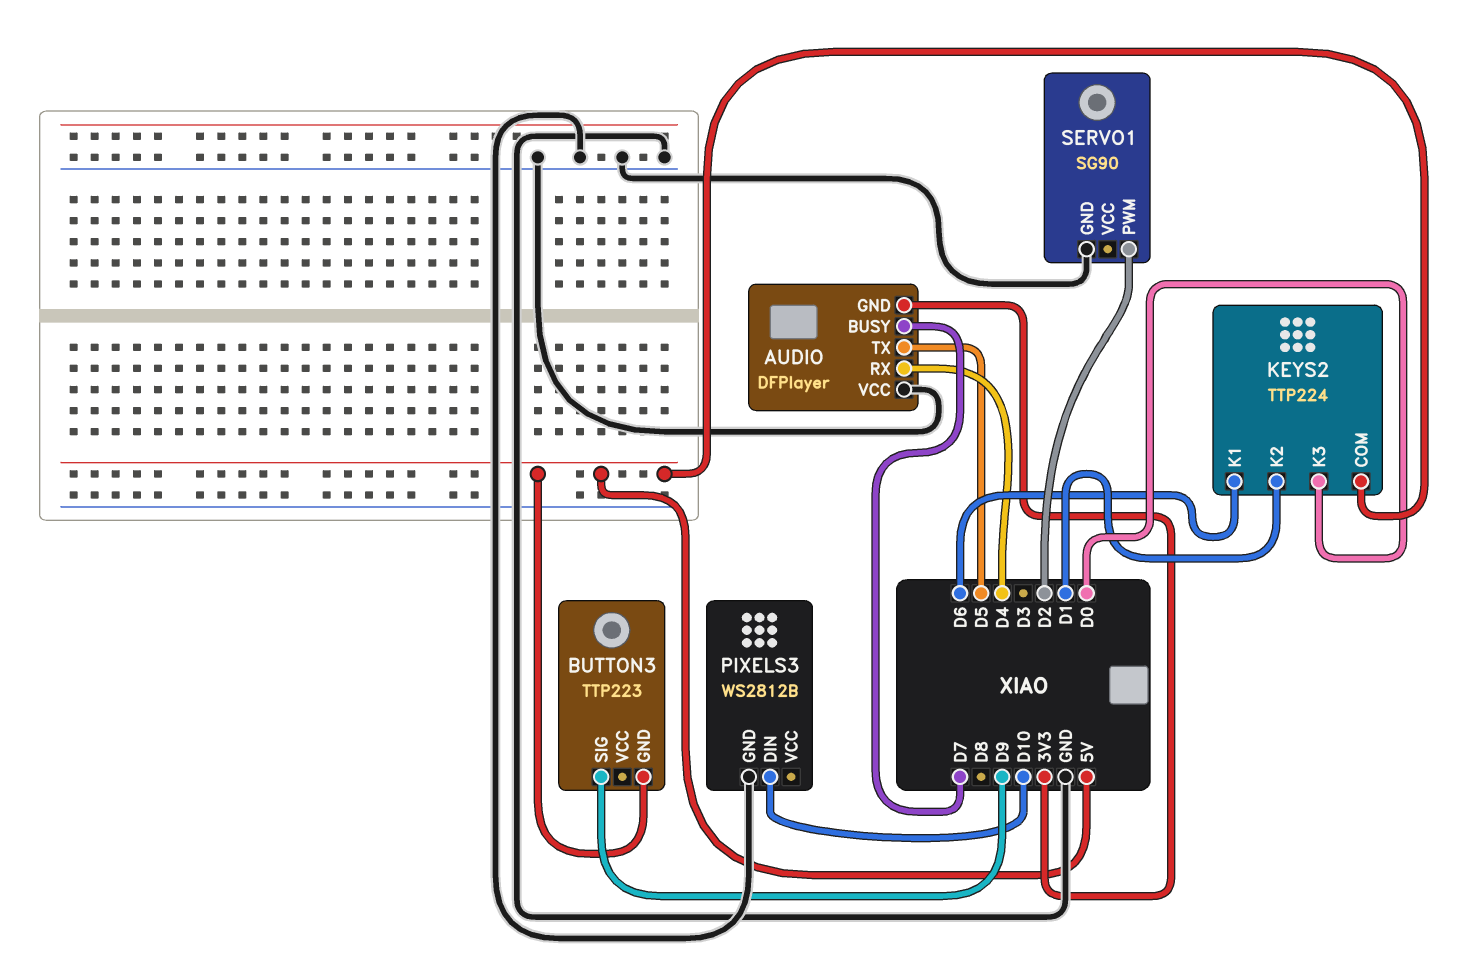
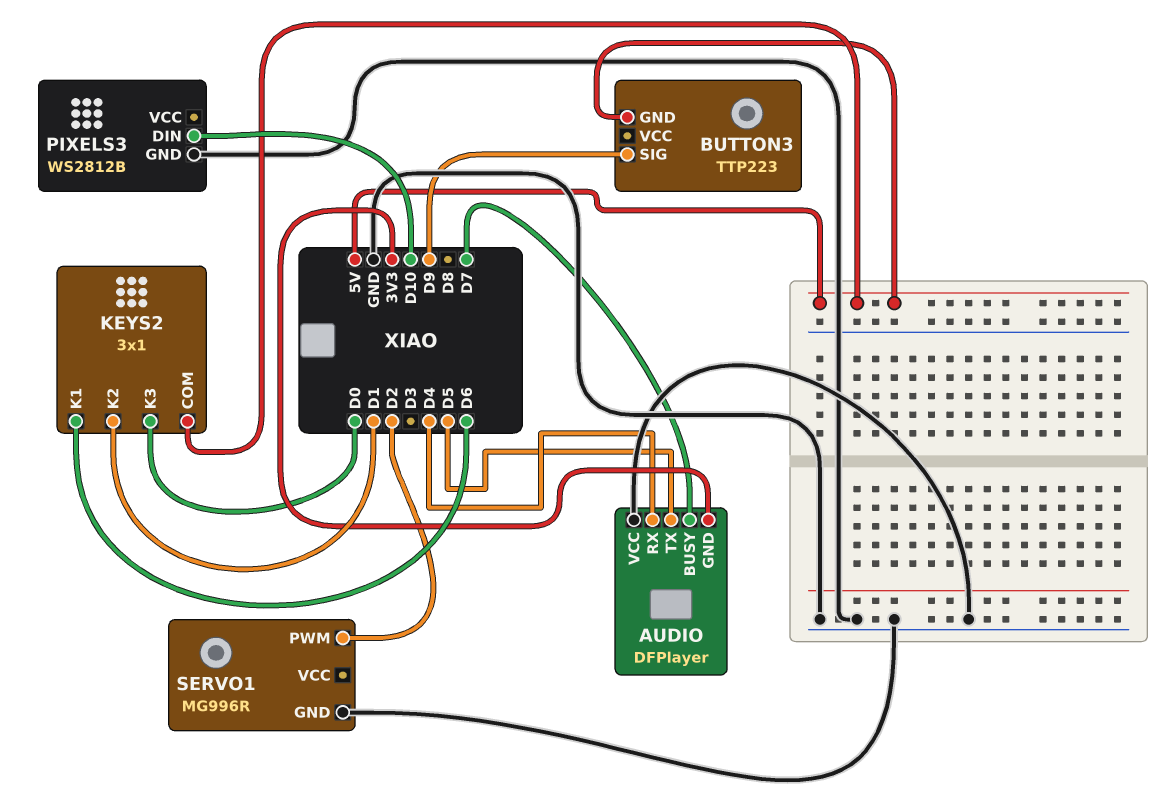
KEYS2: TTP224 -> 3x1
SERVO1: SG90 -> MG996R

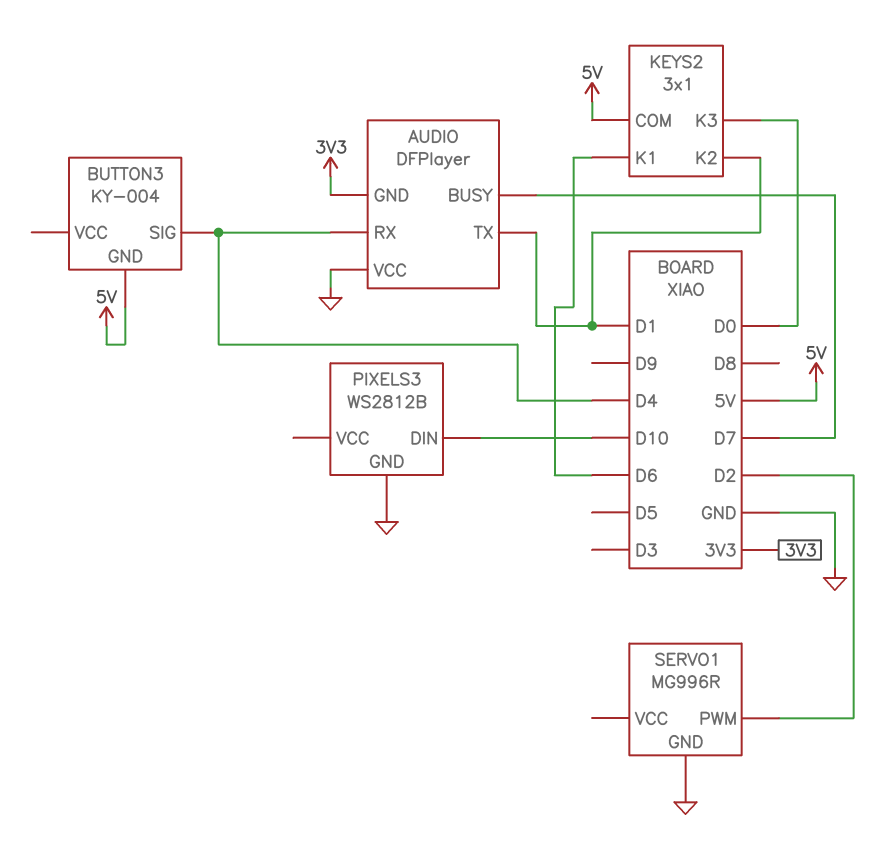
AUDIO pin TX: D5 -> D1
BUTTON3: TTP223 -> KY-004
BUTTON3 pin SIG: D9 -> D4

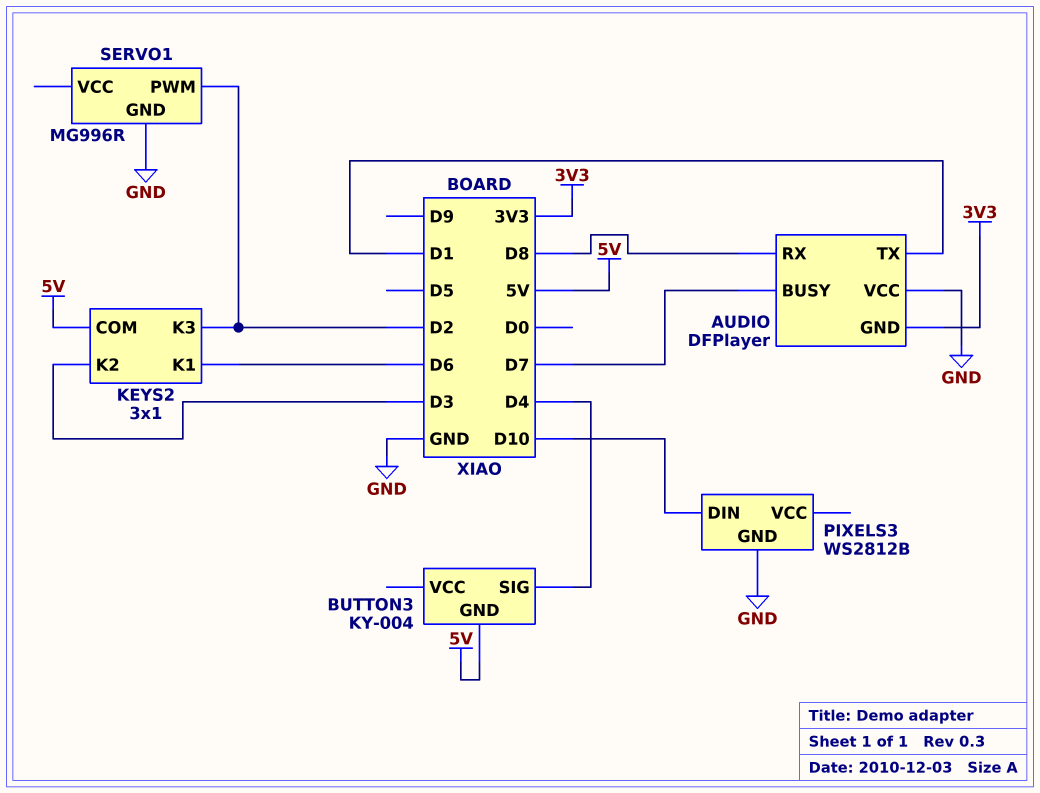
AUDIO pin RX: D4 -> D8
KEYS2 pin K2: D1 -> D3
KEYS2 pin K3: D0 -> D2

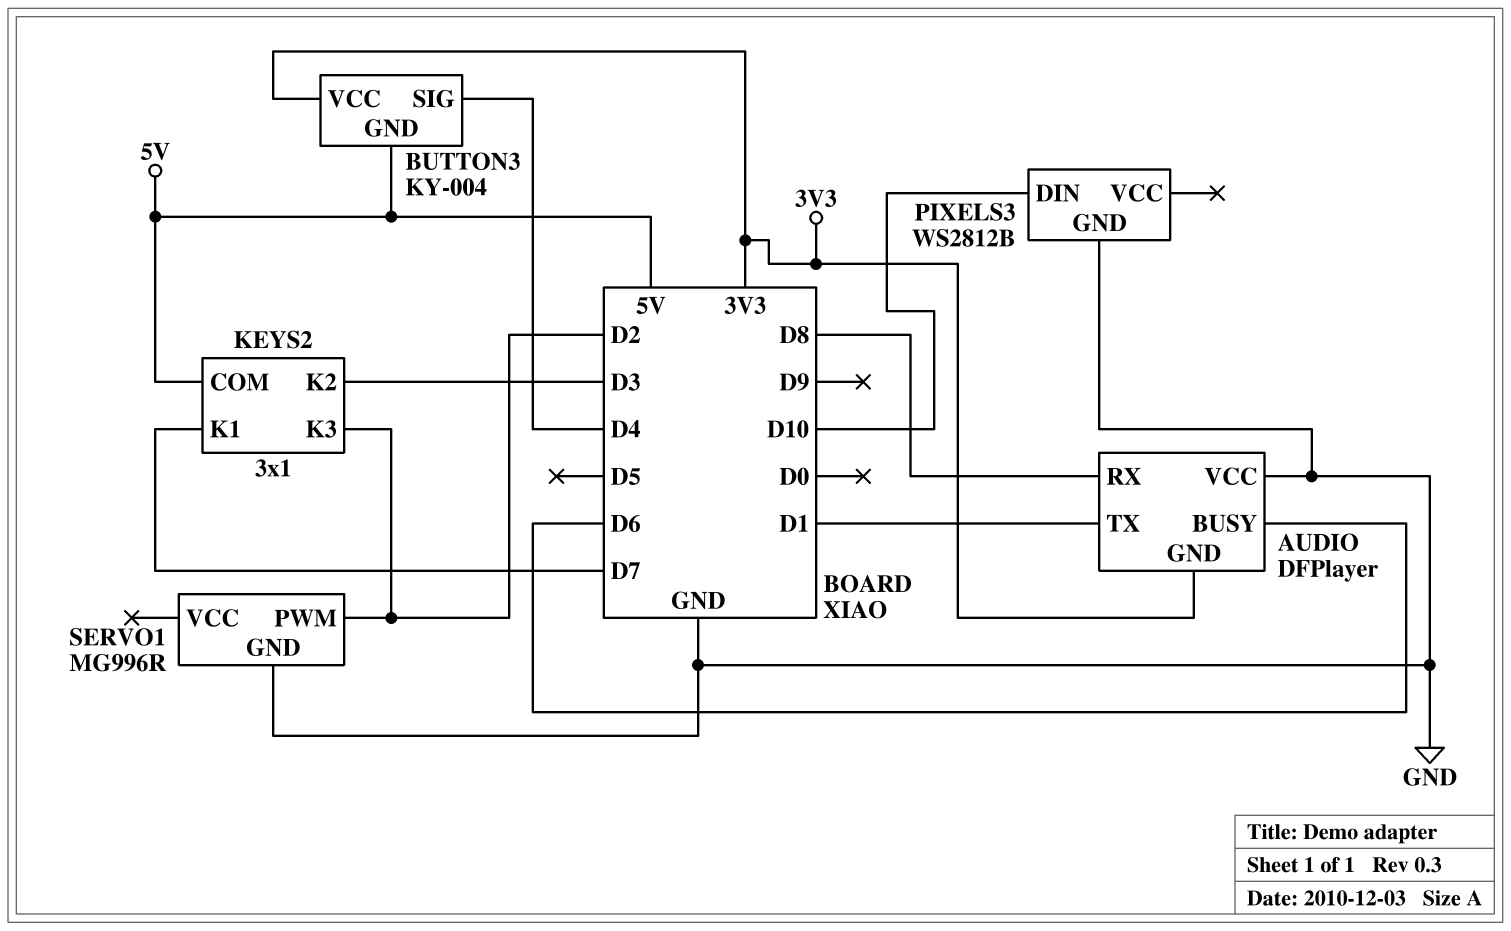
AUDIO pin BUSY: D7 -> D6
BUTTON3 pin VCC: none -> 3V3
KEYS2 pin K1: D6 -> D7

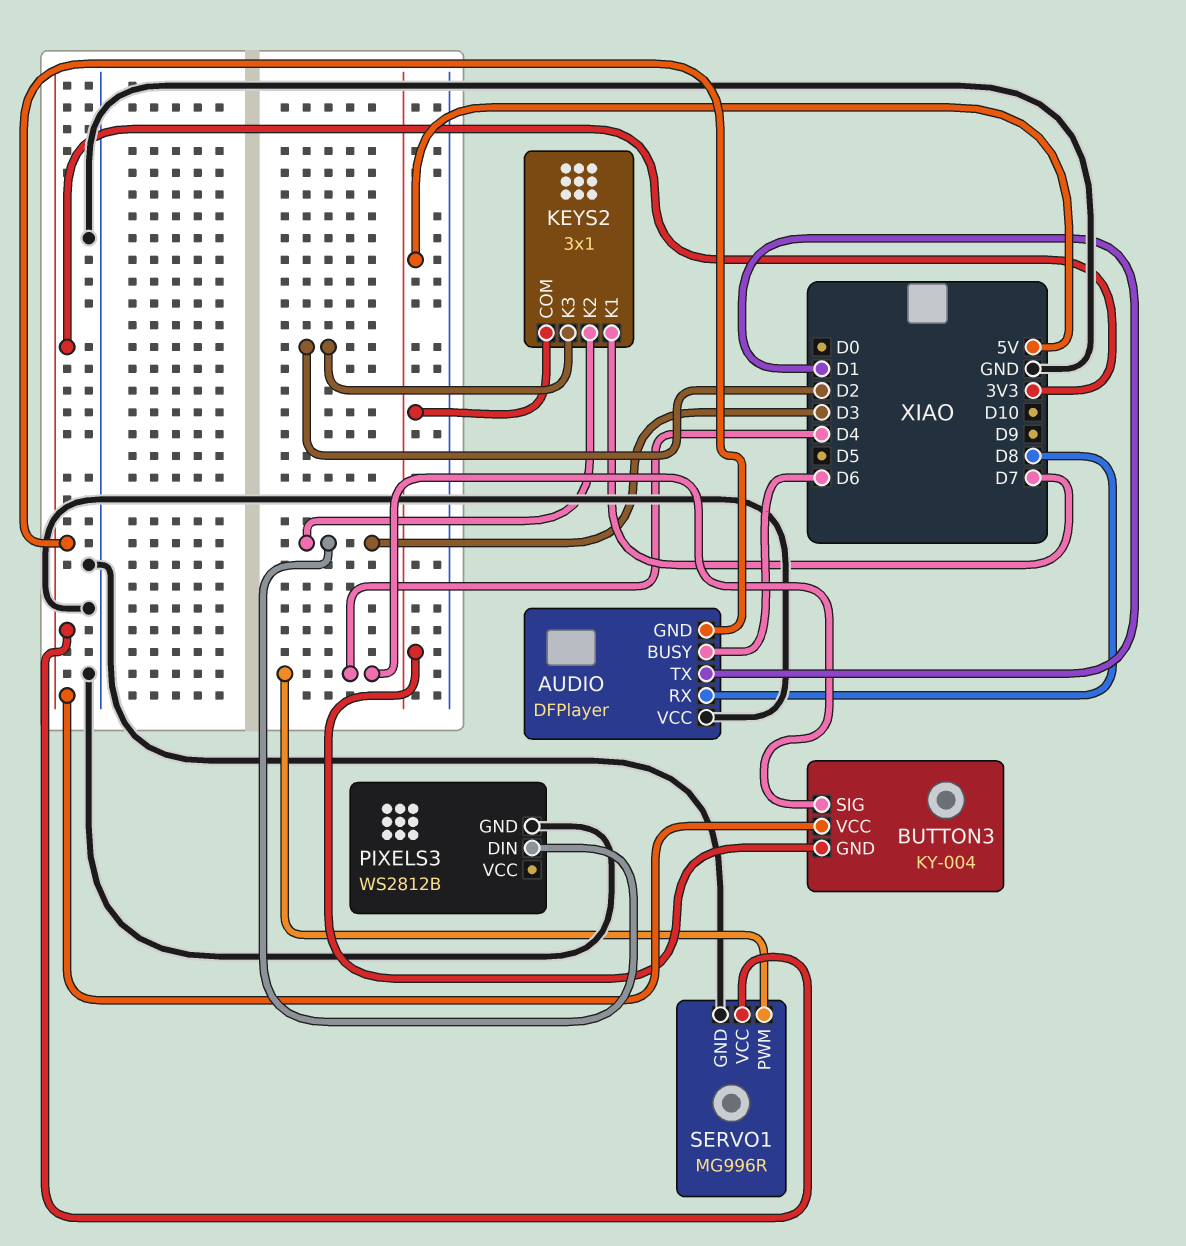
PIXELS3 pin DIN: D10 -> D3
SERVO1 pin PWM: D2 -> D4
SERVO1 pin VCC: none -> 3V3

